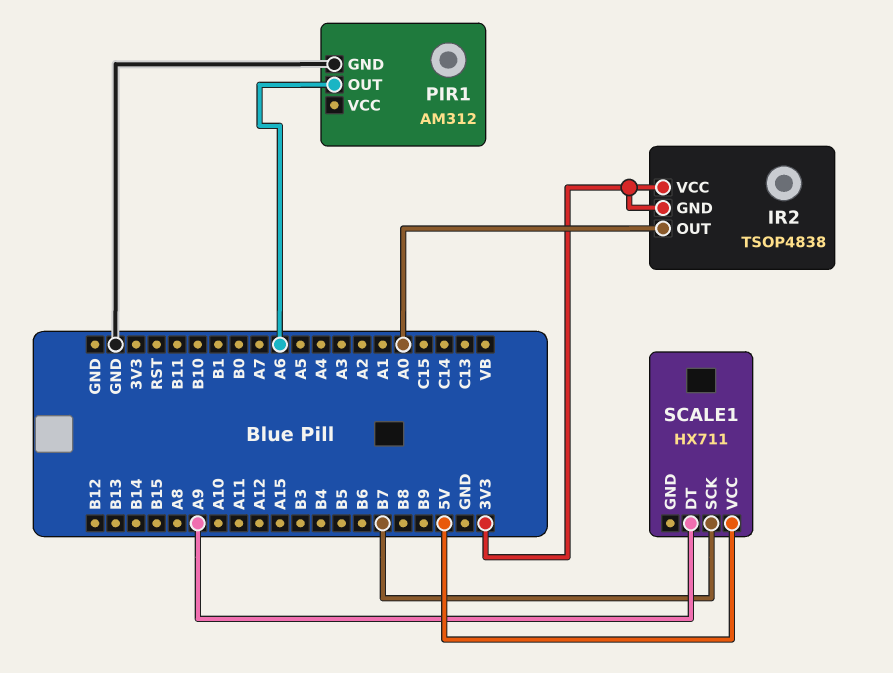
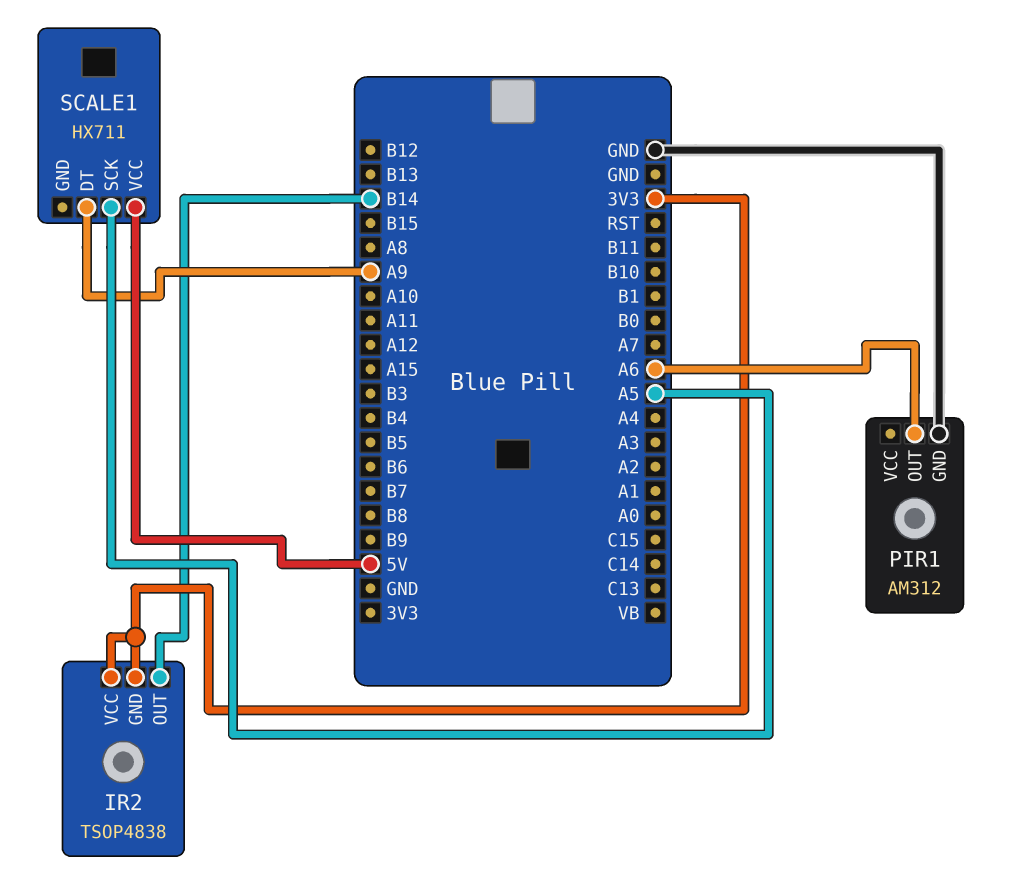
IR2 pin OUT: A0 -> B14
SCALE1 pin SCK: B7 -> A5

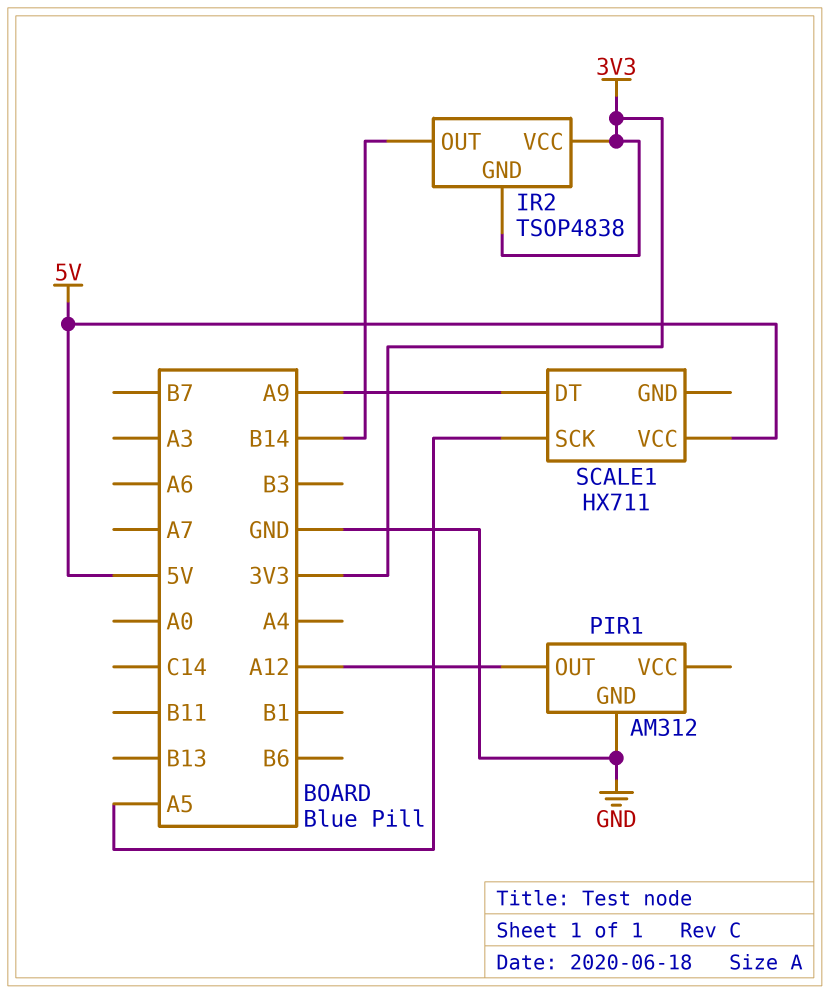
PIR1 pin OUT: A6 -> A12

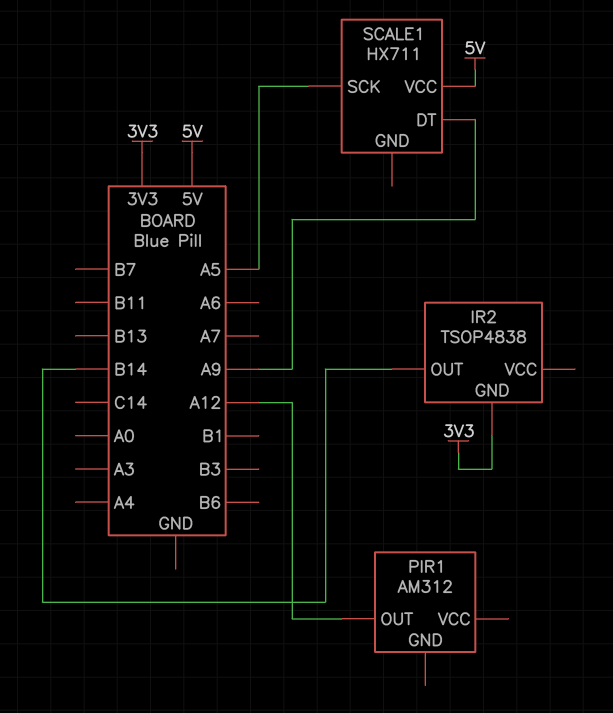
IR2 pin VCC: 3V3 -> none
PIR1 pin GND: GND -> none

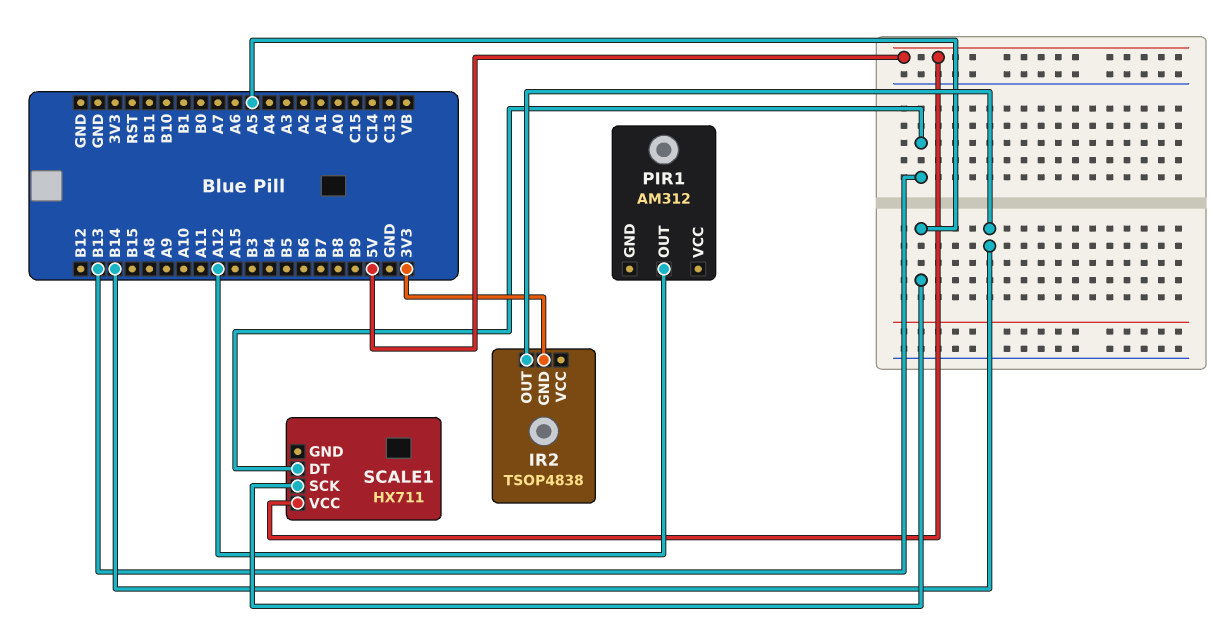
SCALE1 pin DT: A9 -> B13

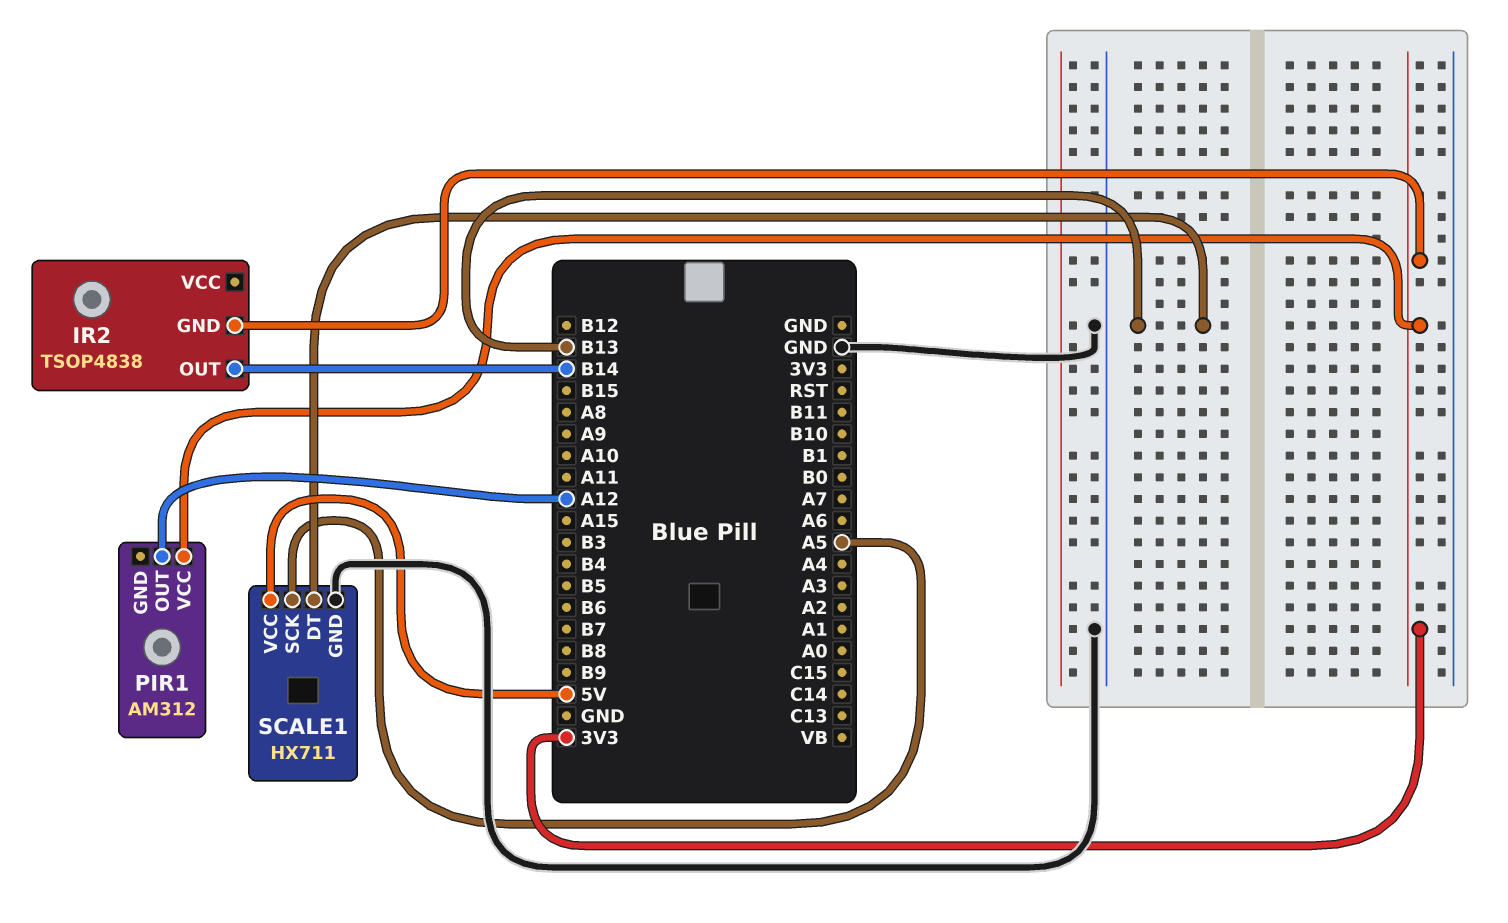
PIR1 pin VCC: none -> 3V3
SCALE1 pin GND: none -> GND

